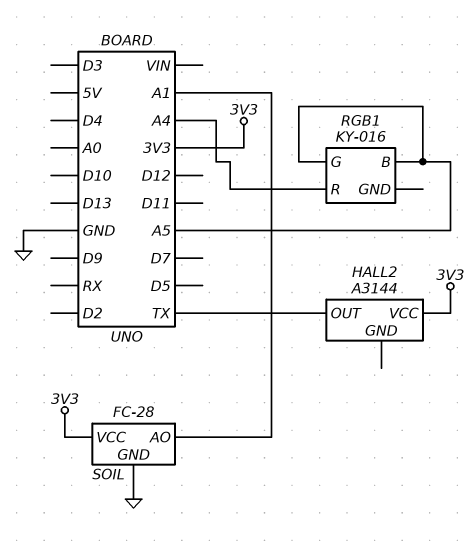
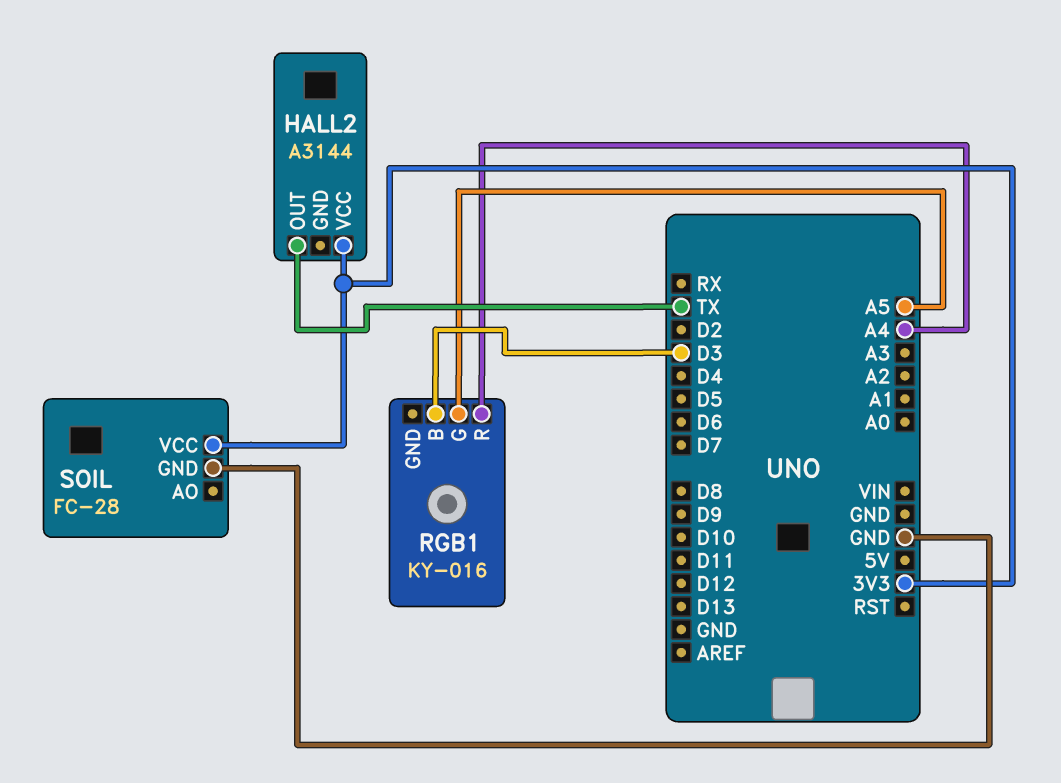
RGB1 pin B: A5 -> D3
SOIL pin AO: A1 -> none

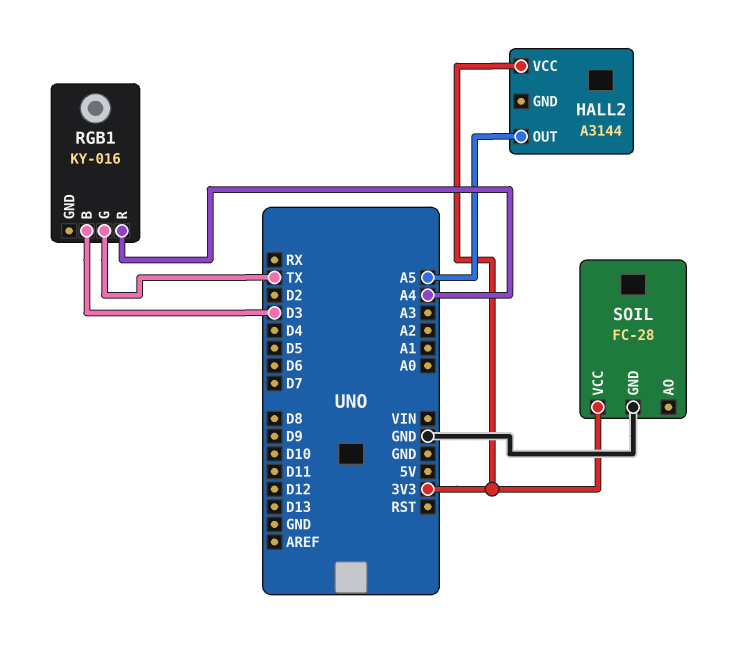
HALL2 pin OUT: TX -> A5
RGB1 pin G: A5 -> TX

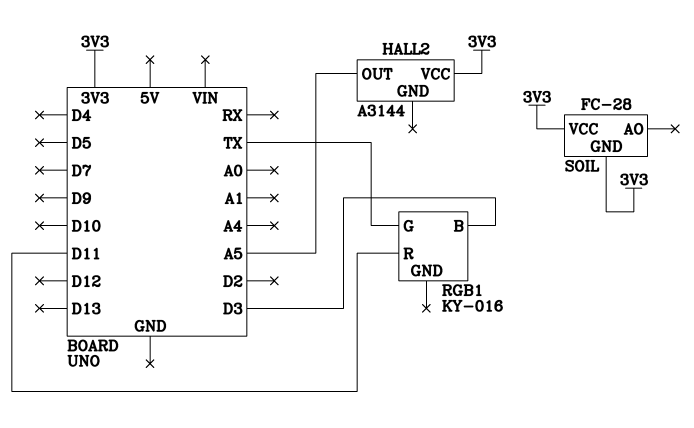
RGB1 pin R: A4 -> D11
SOIL pin GND: GND -> 3V3

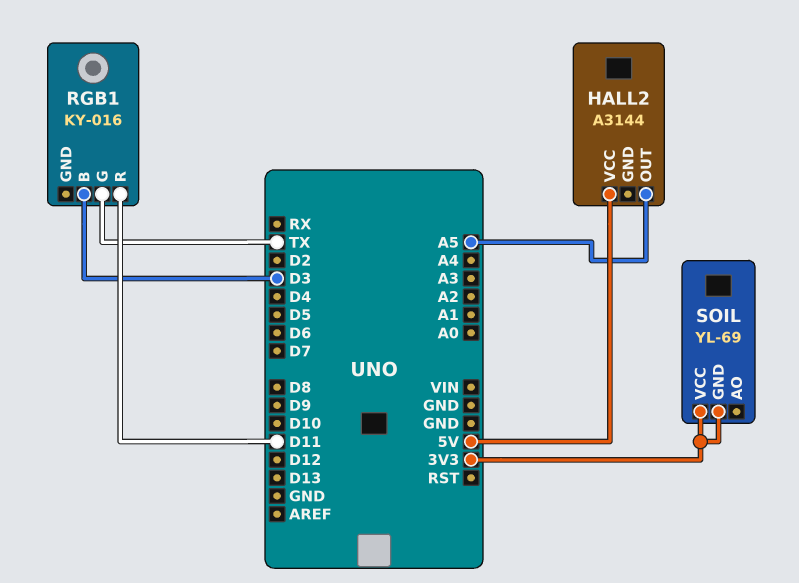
HALL2 pin VCC: 3V3 -> 5V
SOIL: FC-28 -> YL-69

